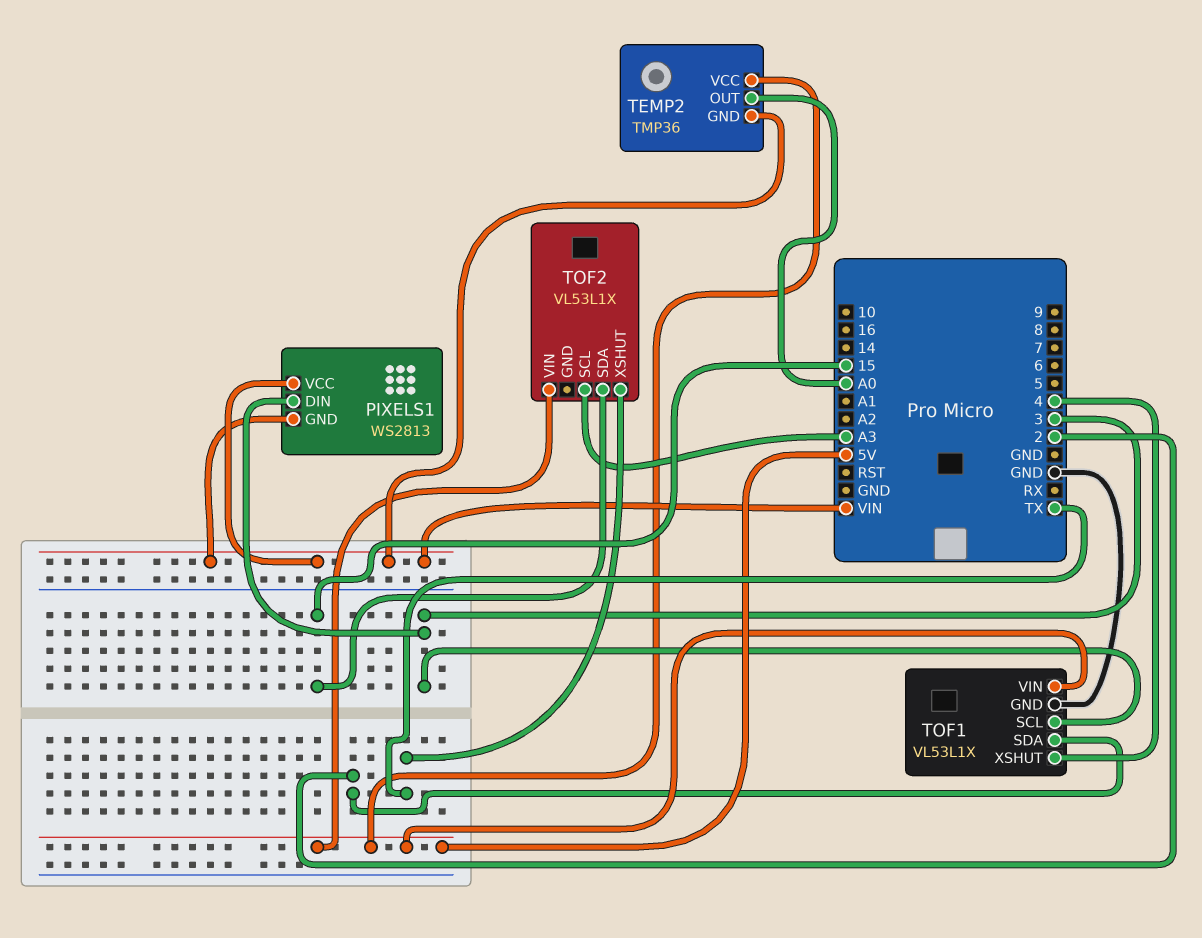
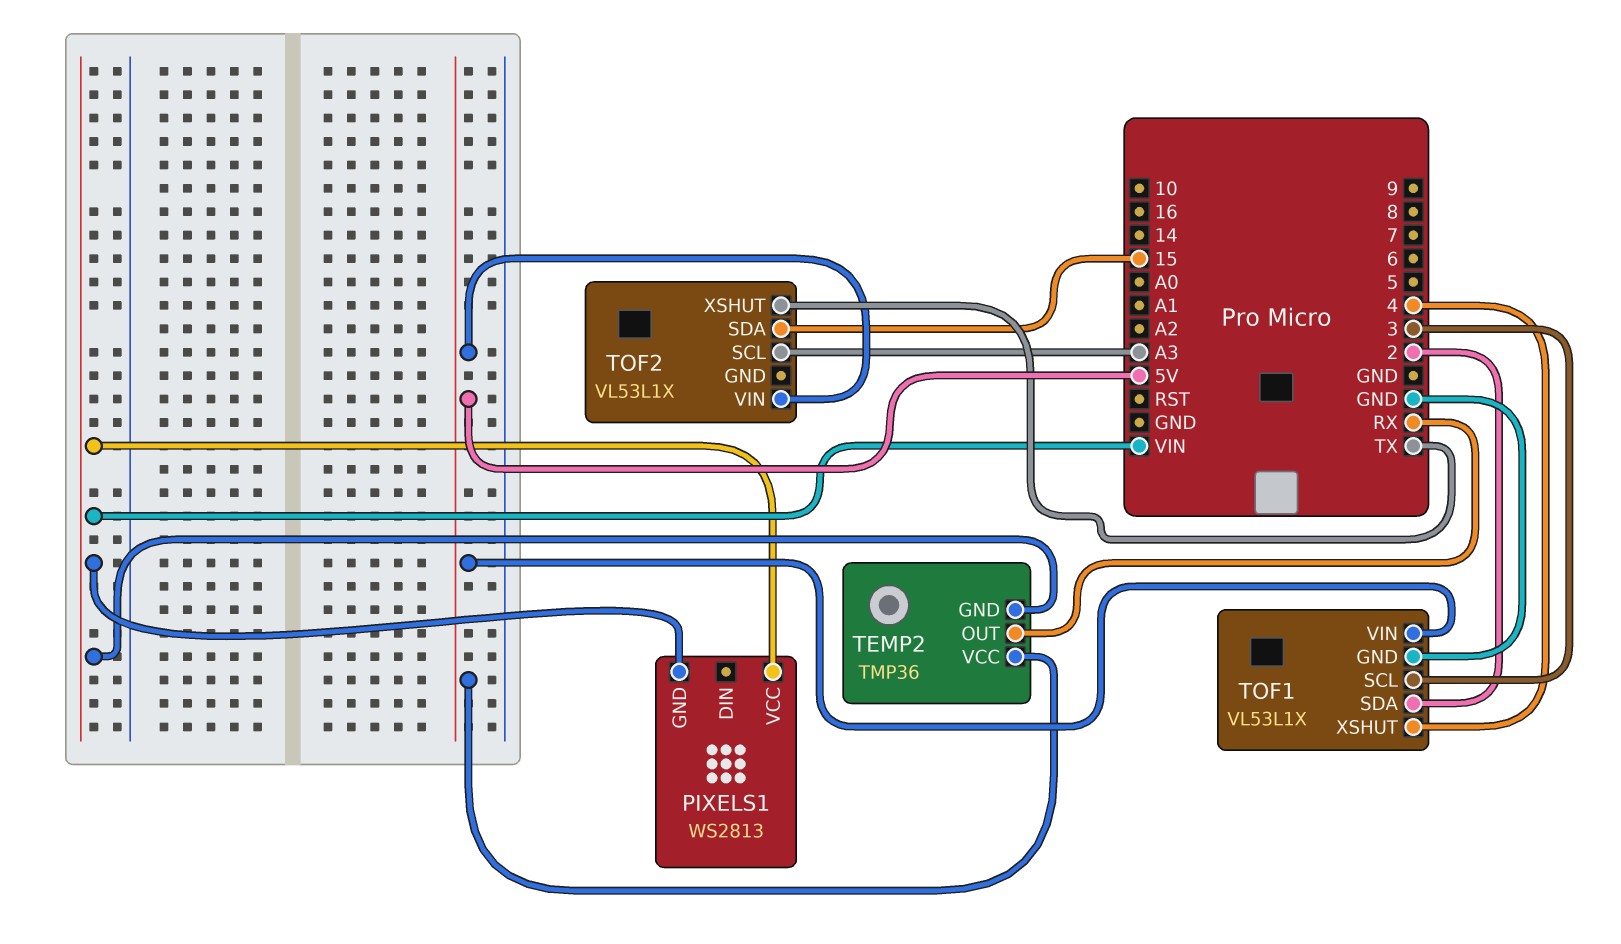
PIXELS1 pin DIN: 3 -> none
TEMP2 pin OUT: A0 -> RX

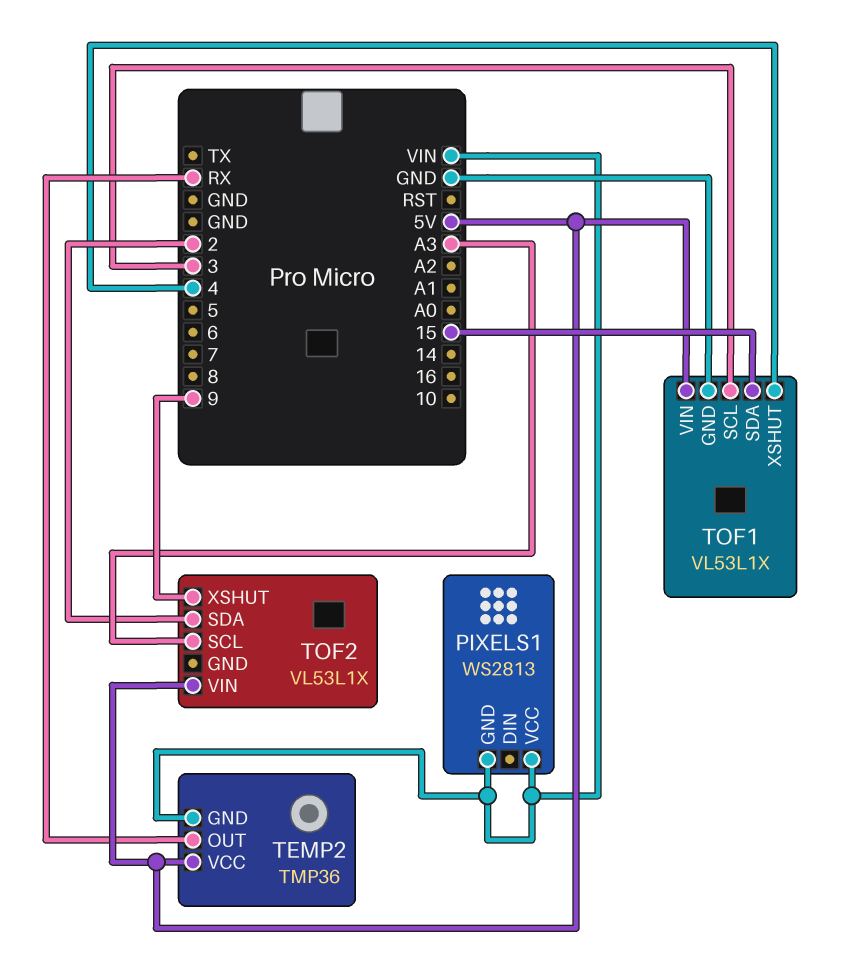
TOF1 pin SDA: 2 -> 15
TOF2 pin SDA: 15 -> 2
TOF2 pin XSHUT: TX -> 9

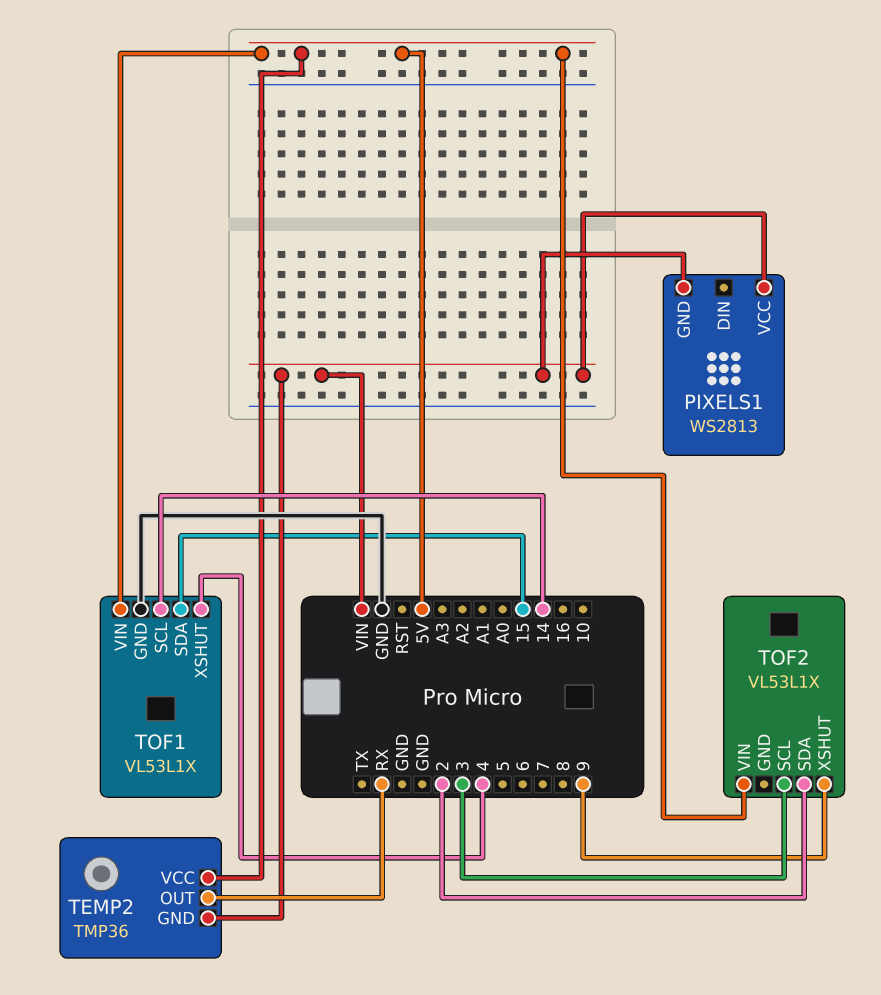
TOF1 pin SCL: 3 -> 14
TOF2 pin SCL: A3 -> 3

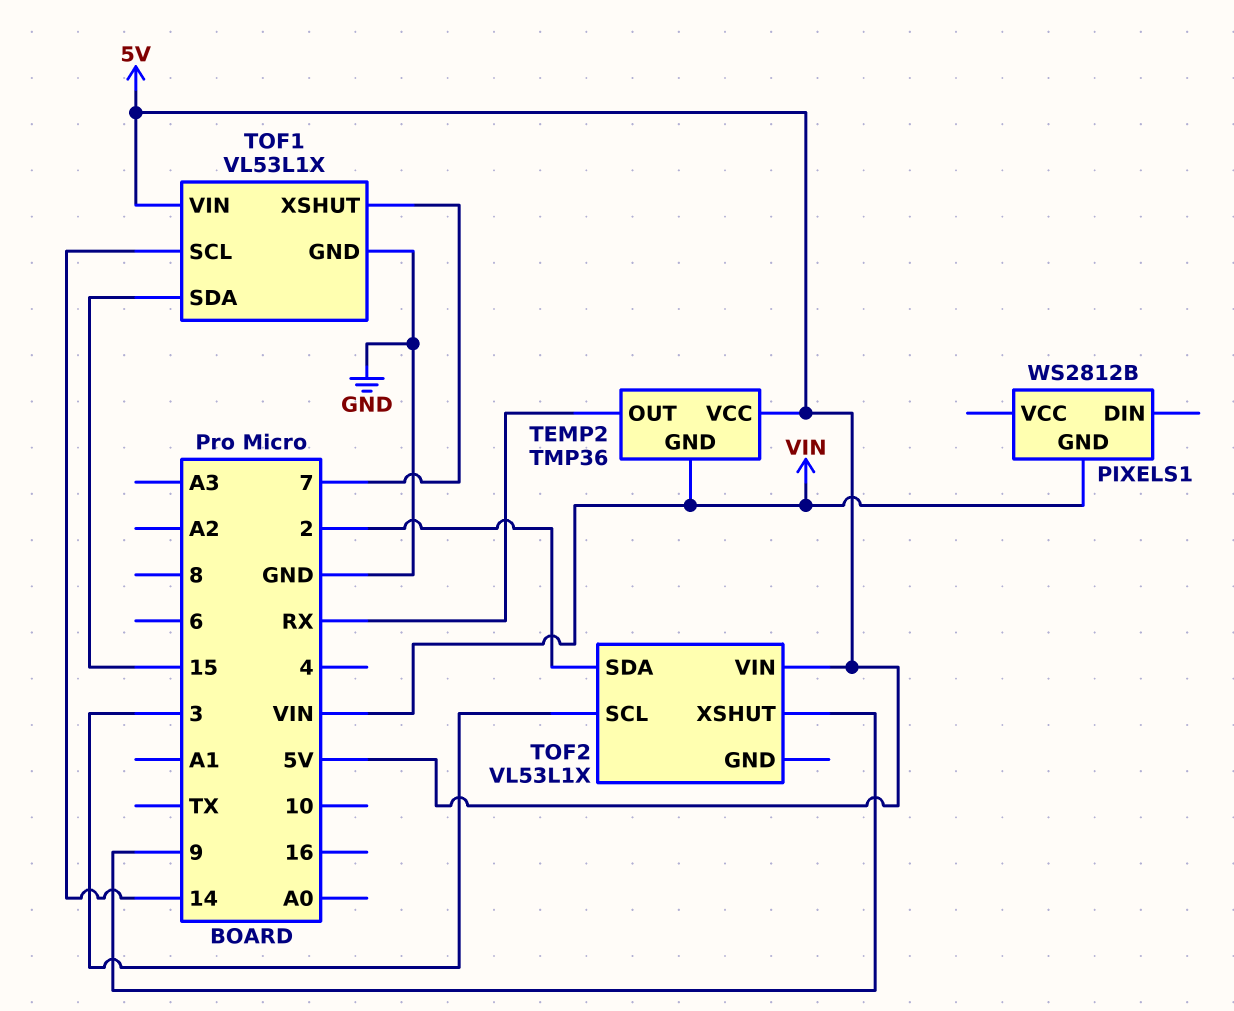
PIXELS1: WS2813 -> WS2812B
PIXELS1 pin VCC: VIN -> none
TOF1 pin XSHUT: 4 -> 7

